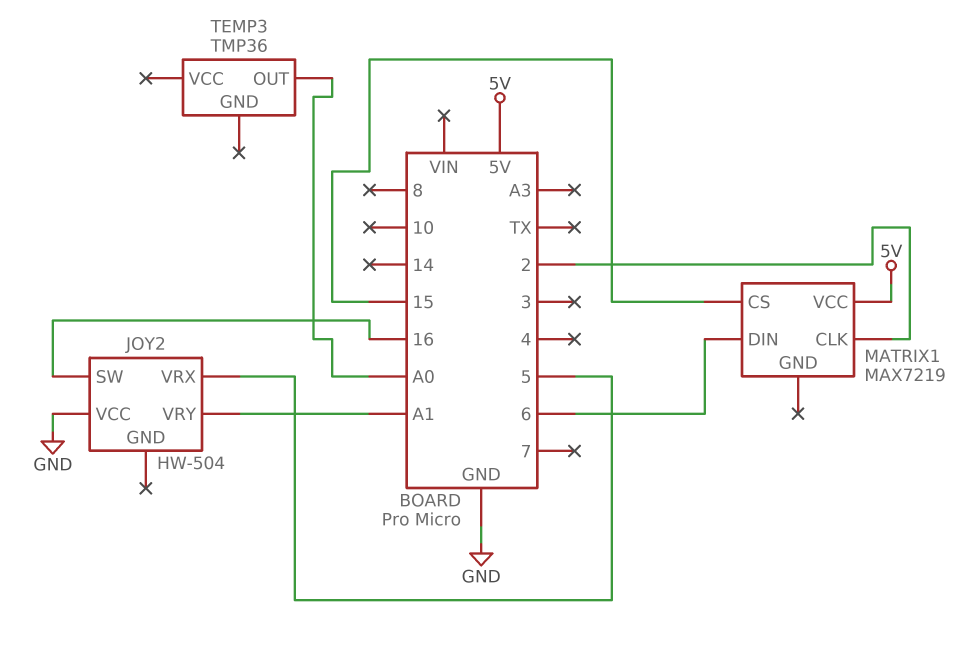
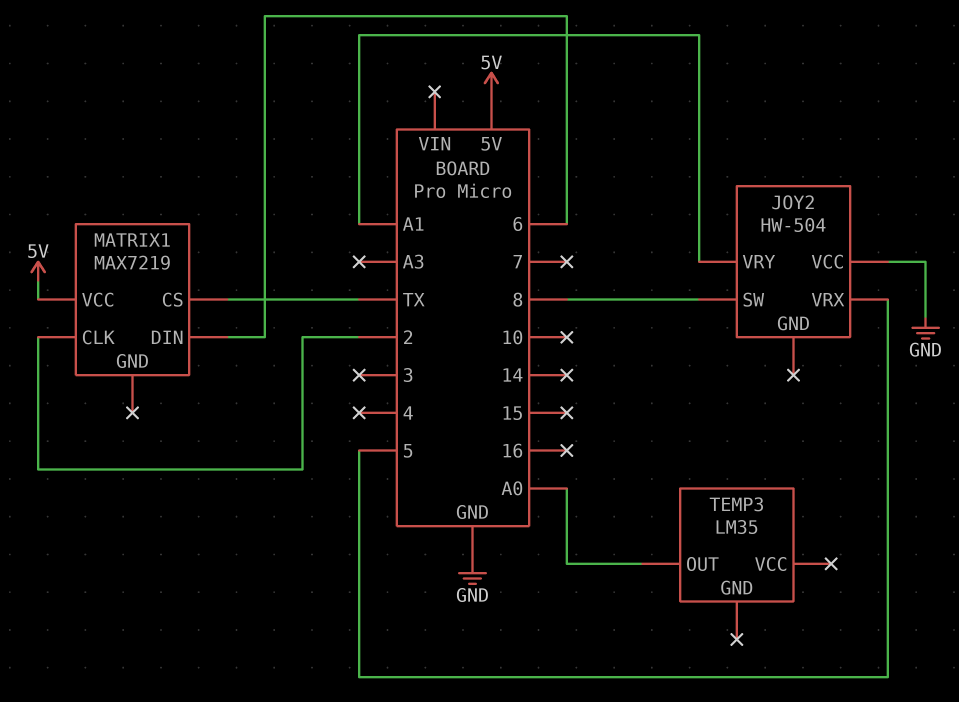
JOY2 pin SW: 16 -> 8
MATRIX1 pin CS: 15 -> TX
TEMP3: TMP36 -> LM35

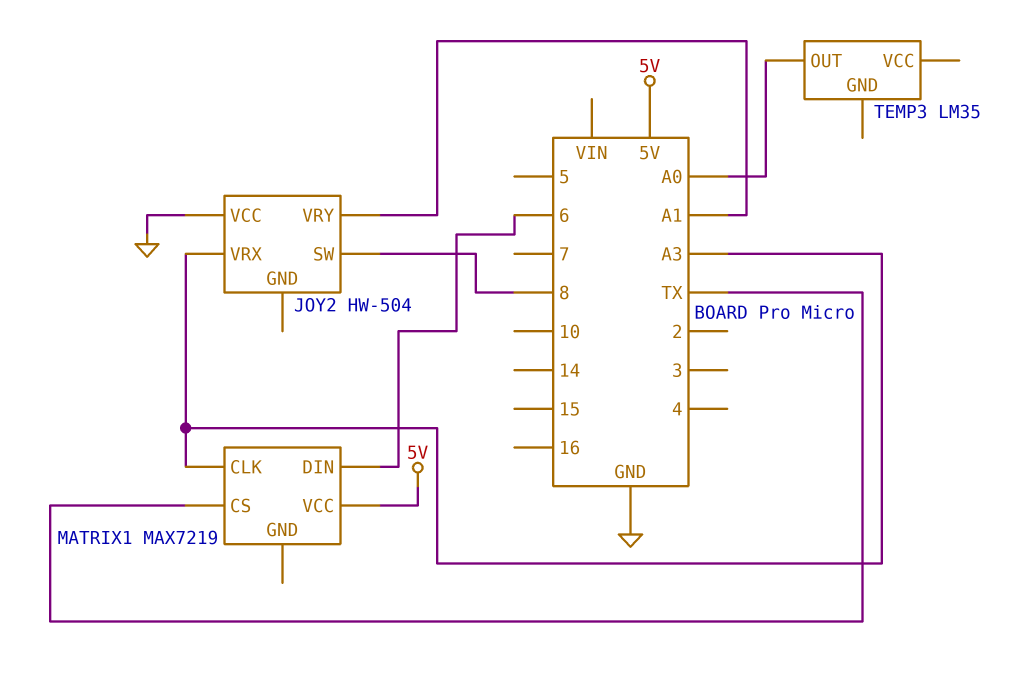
JOY2 pin VRX: 5 -> A3
MATRIX1 pin CLK: 2 -> A3

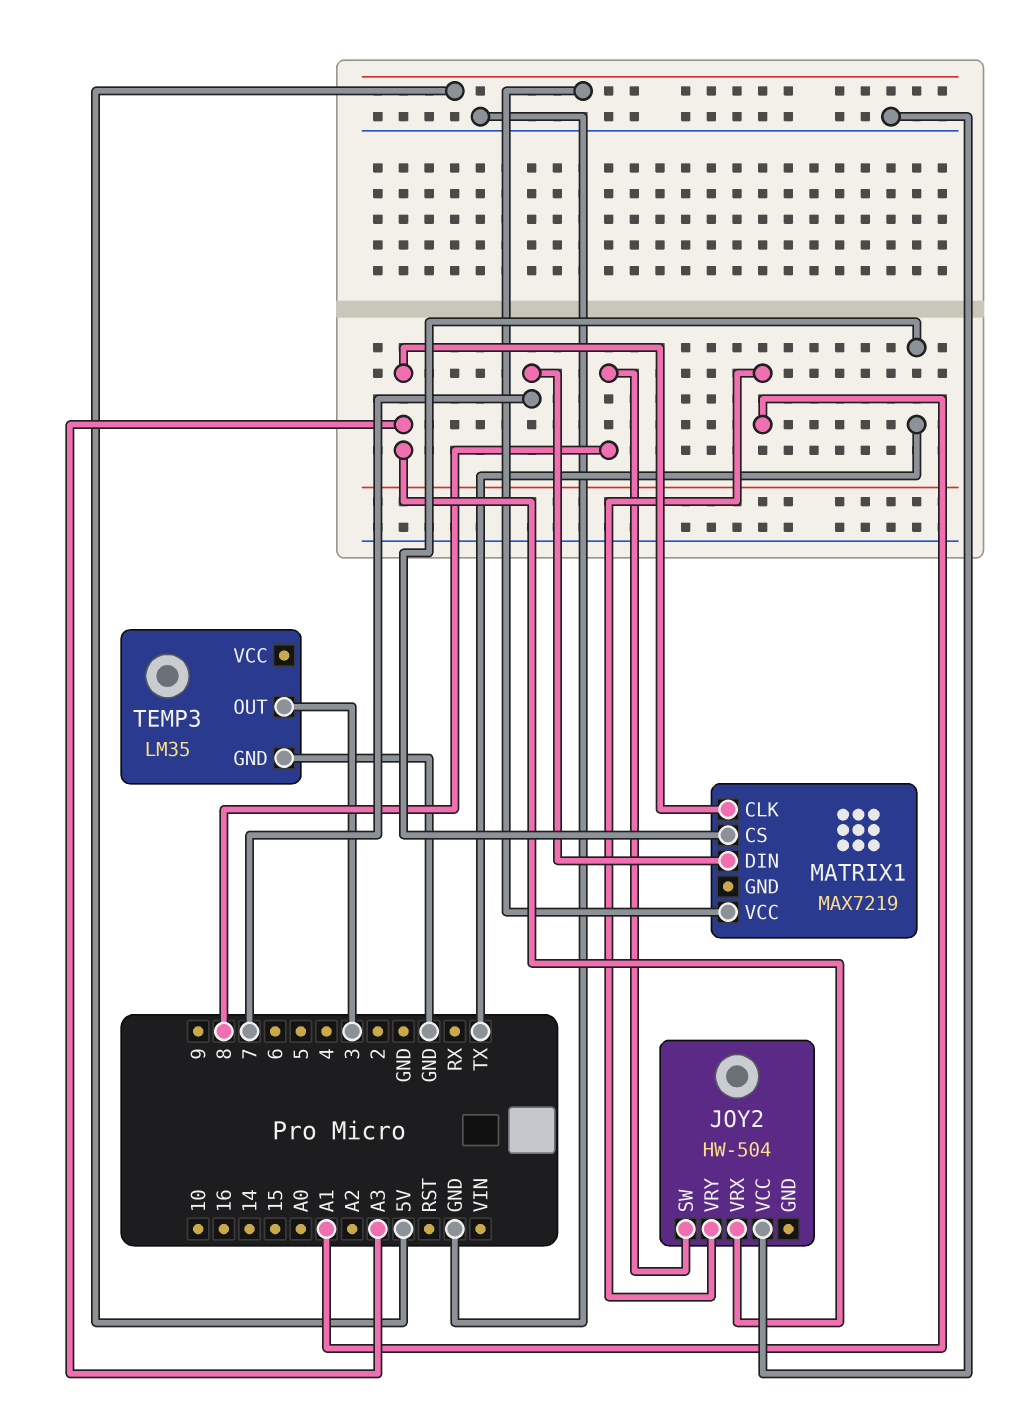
MATRIX1 pin DIN: 6 -> 7
TEMP3 pin GND: none -> GND
TEMP3 pin OUT: A0 -> 3

